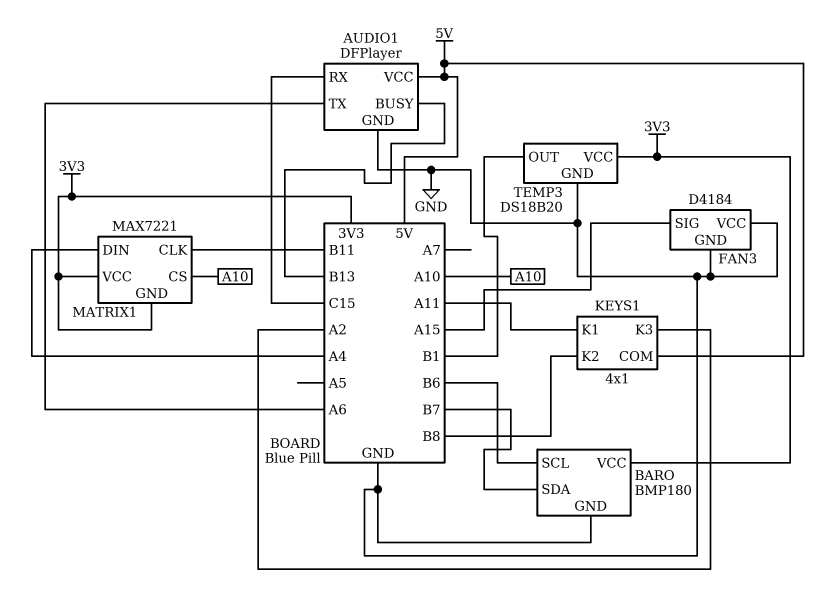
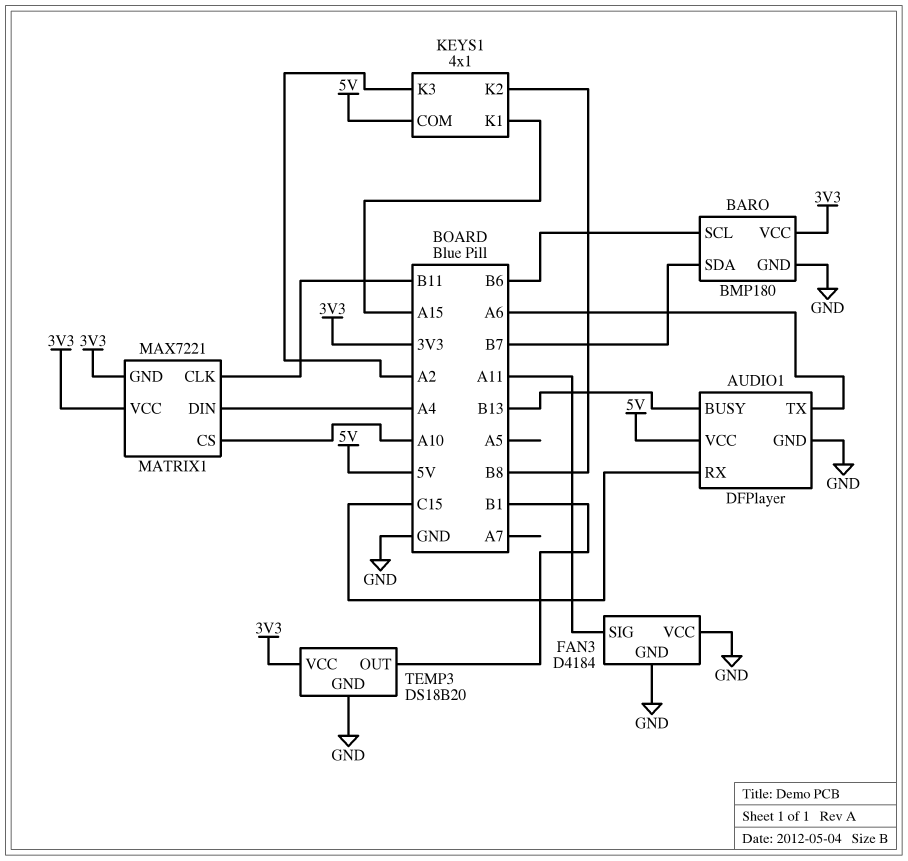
FAN3 pin SIG: A15 -> A11
KEYS1 pin K1: A11 -> A15

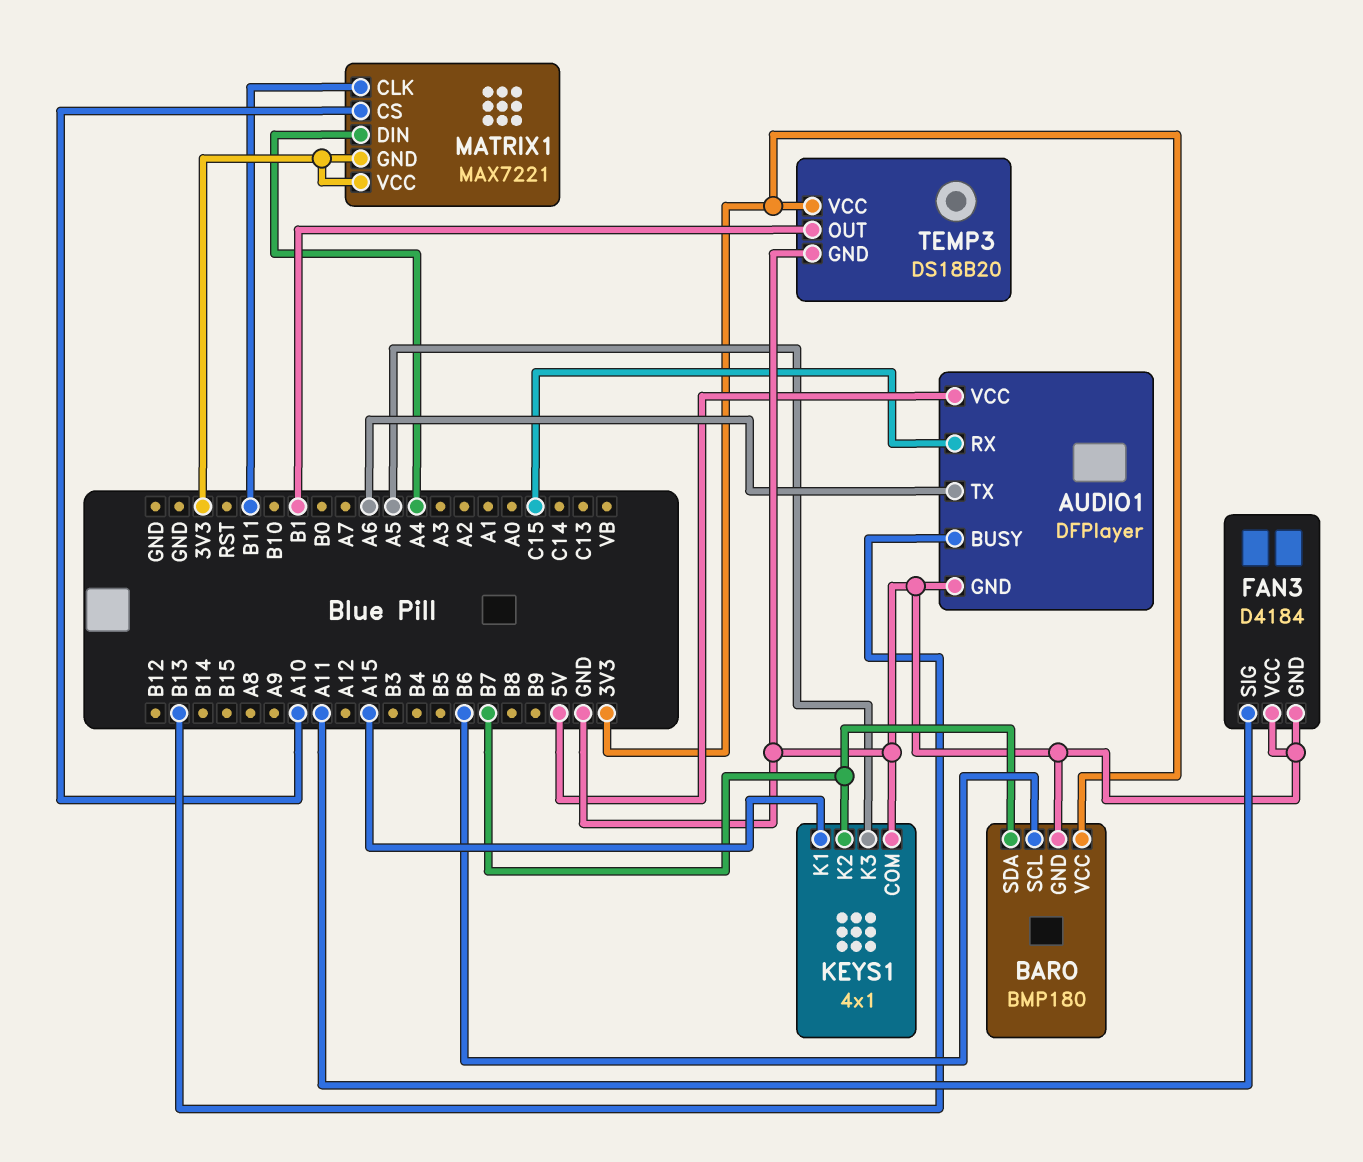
KEYS1 pin COM: 5V -> GND
KEYS1 pin K2: B8 -> B7
KEYS1 pin K3: A2 -> A5

